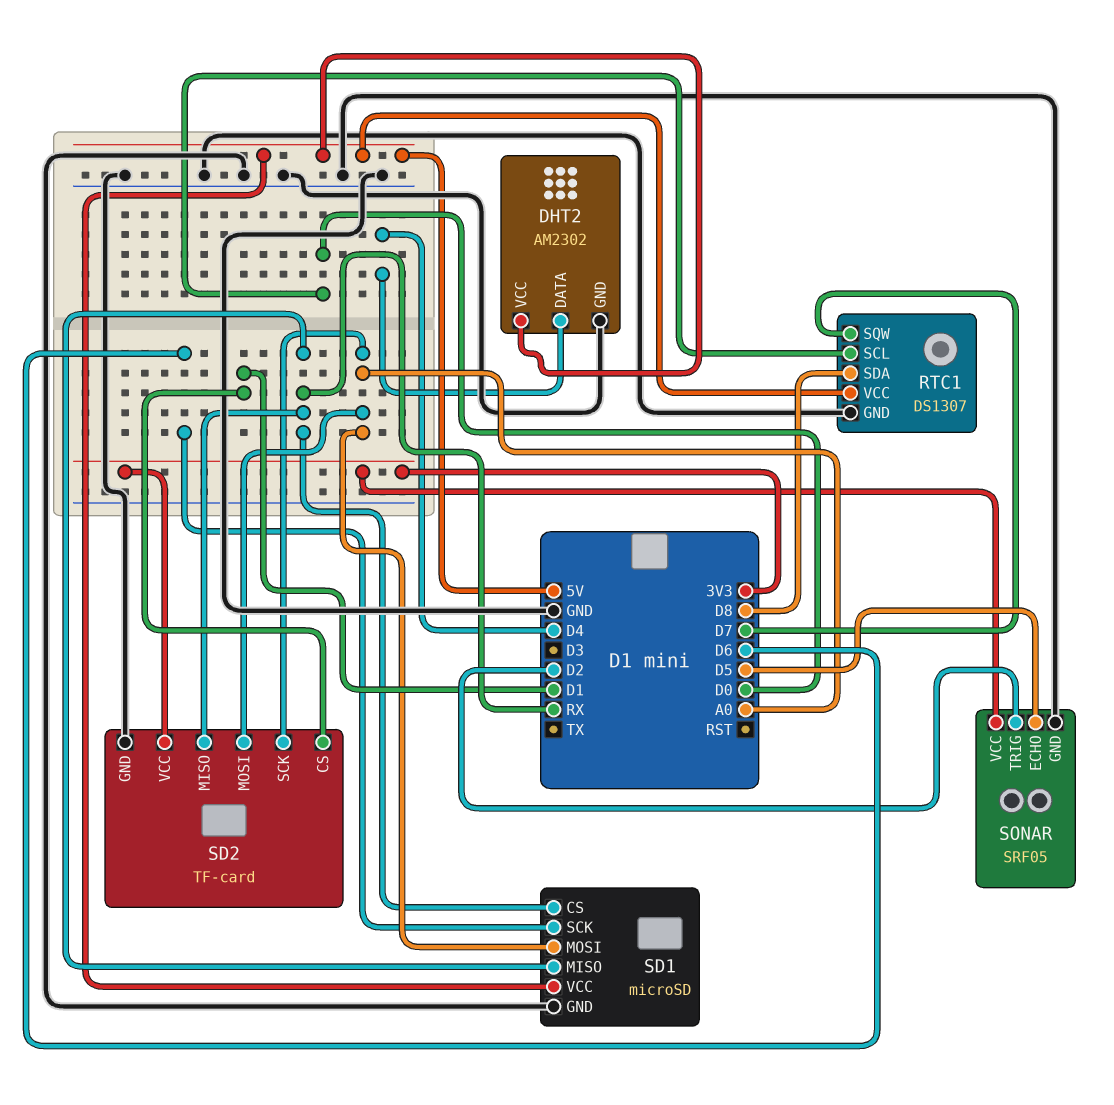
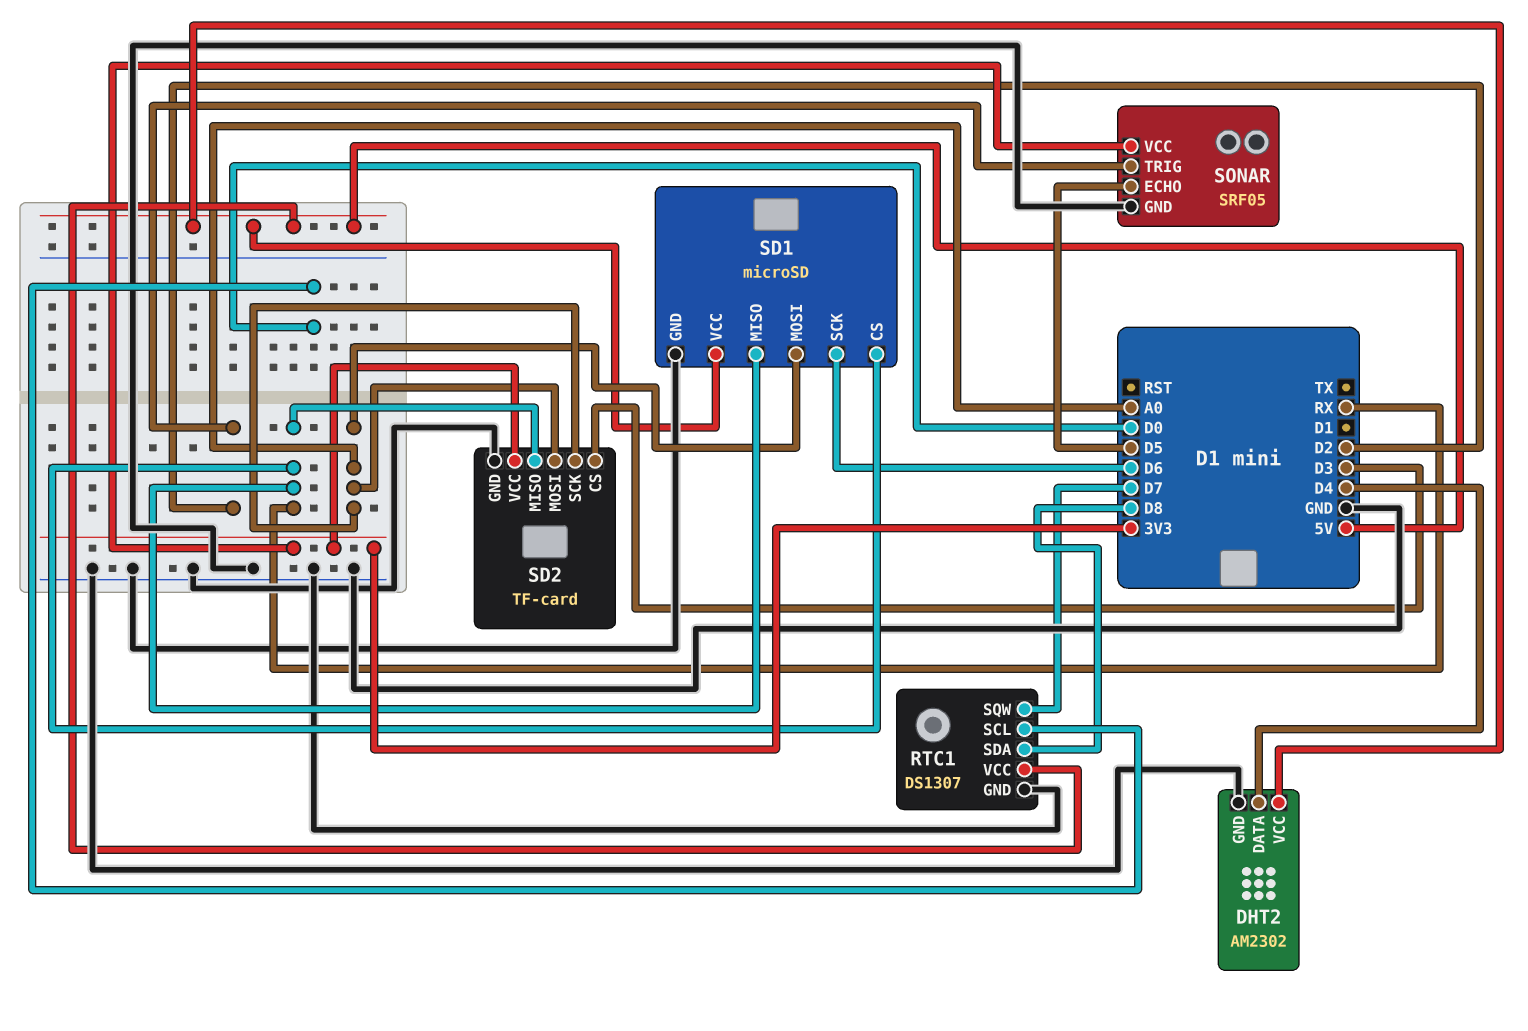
SD2 pin CS: D1 -> D3

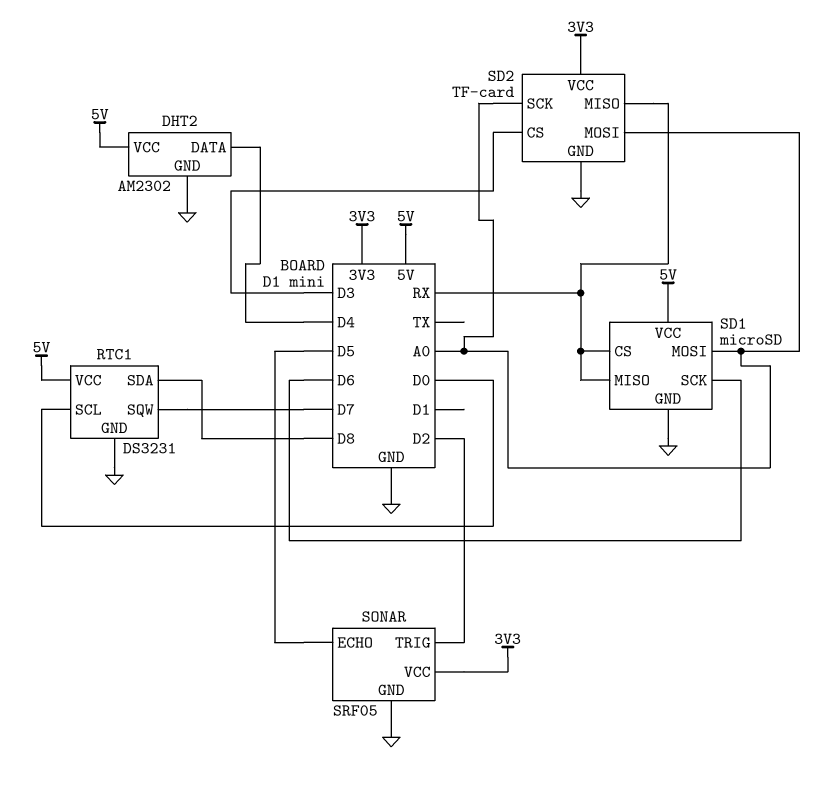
RTC1: DS1307 -> DS3231

